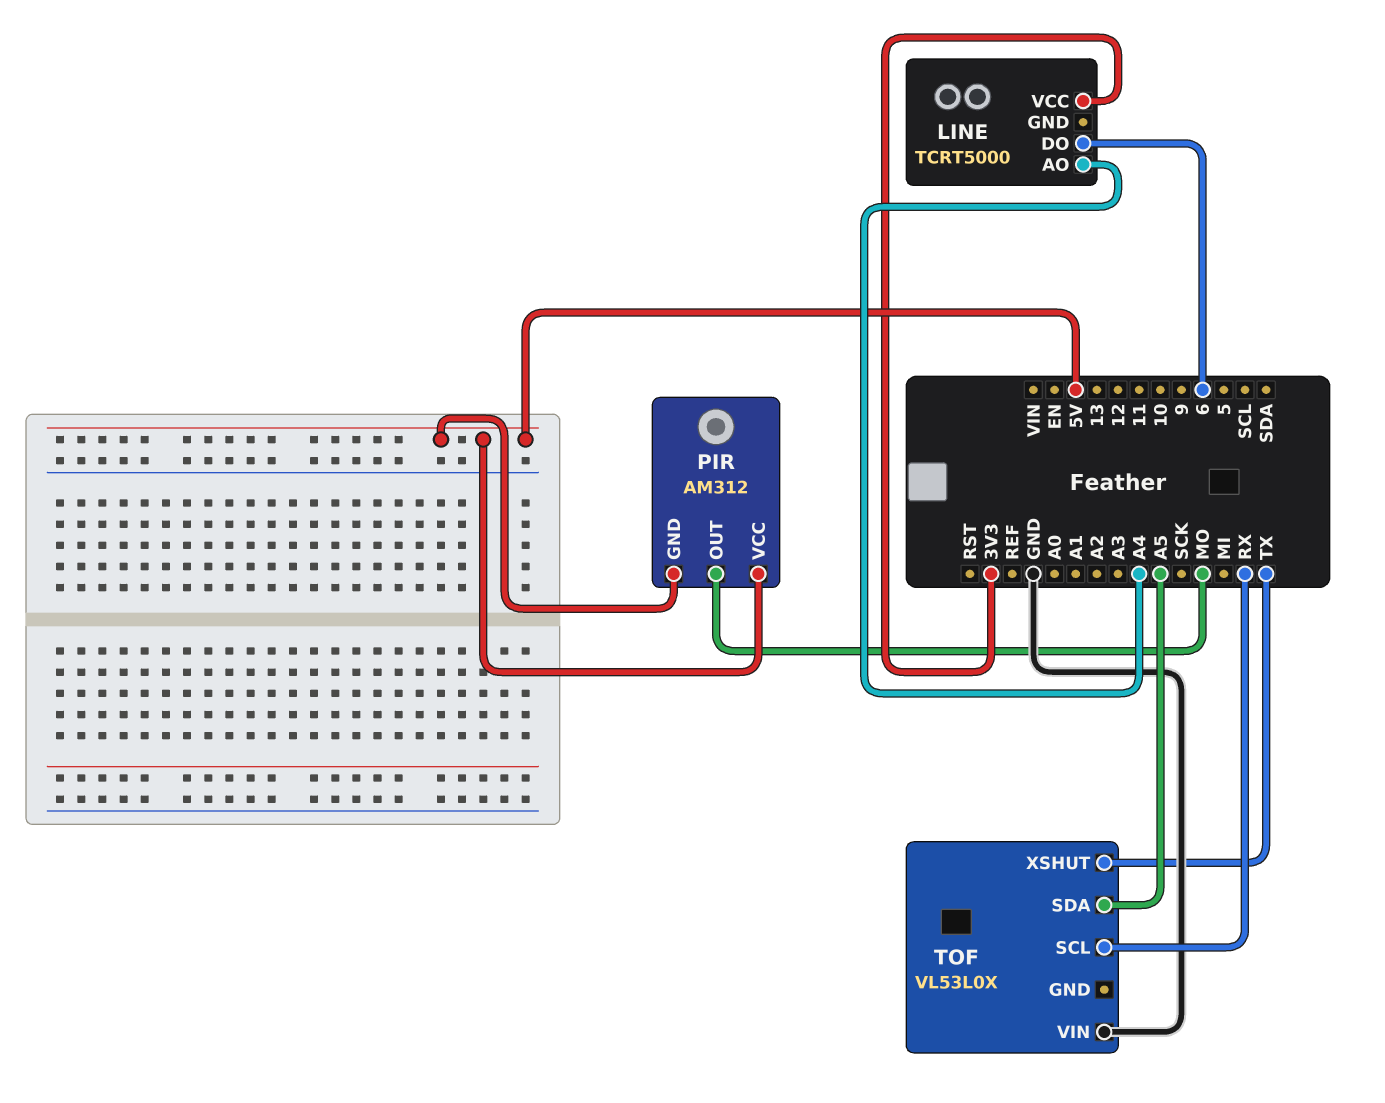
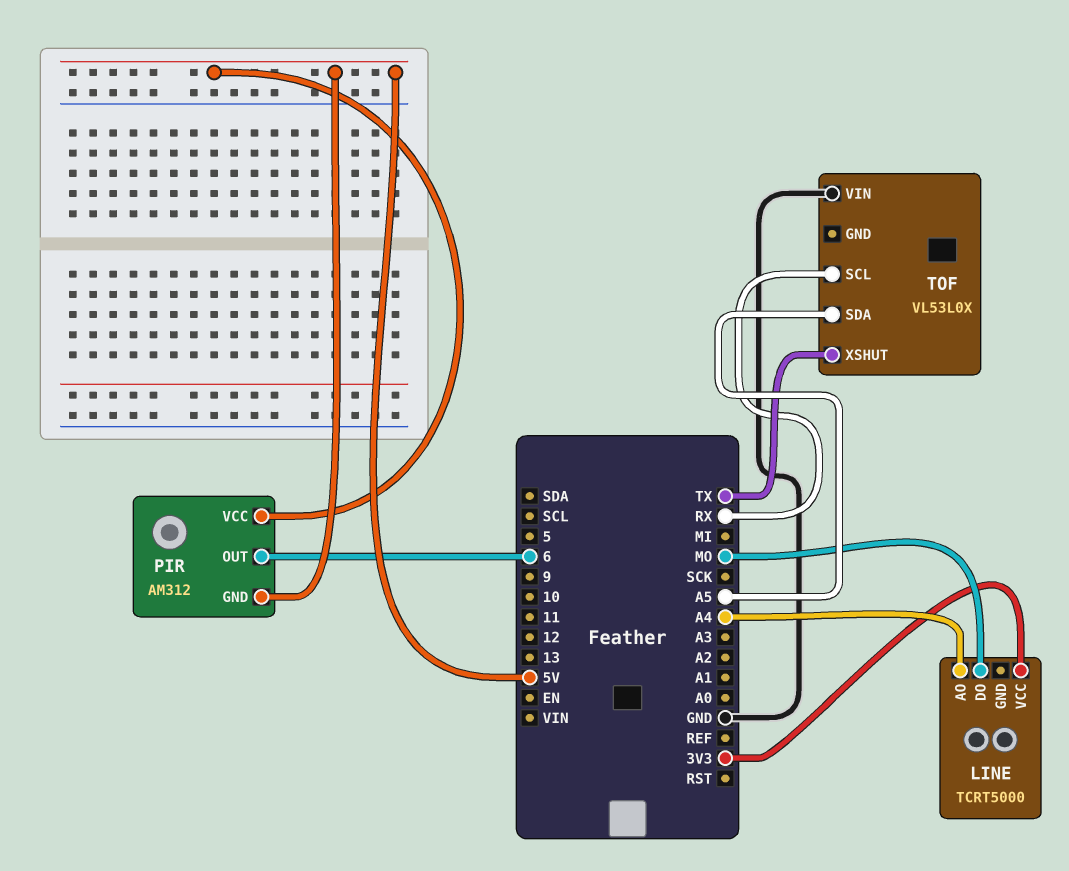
LINE pin DO: 6 -> MO
PIR pin OUT: MO -> 6

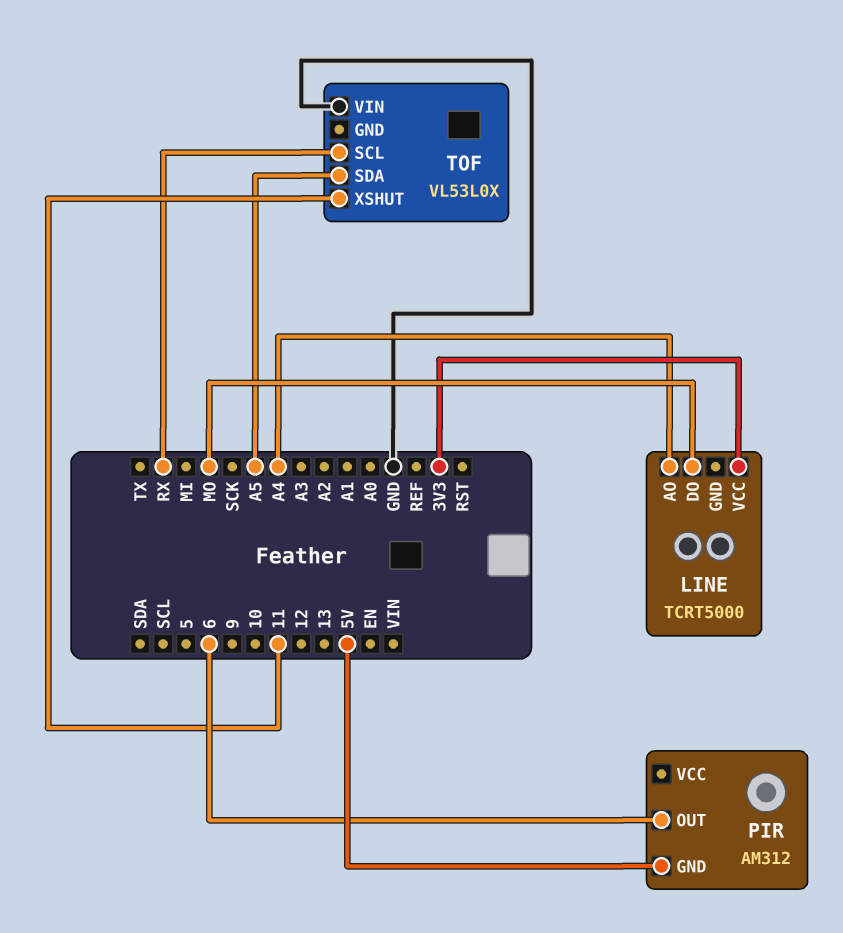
PIR pin VCC: 5V -> none
TOF pin XSHUT: TX -> 11

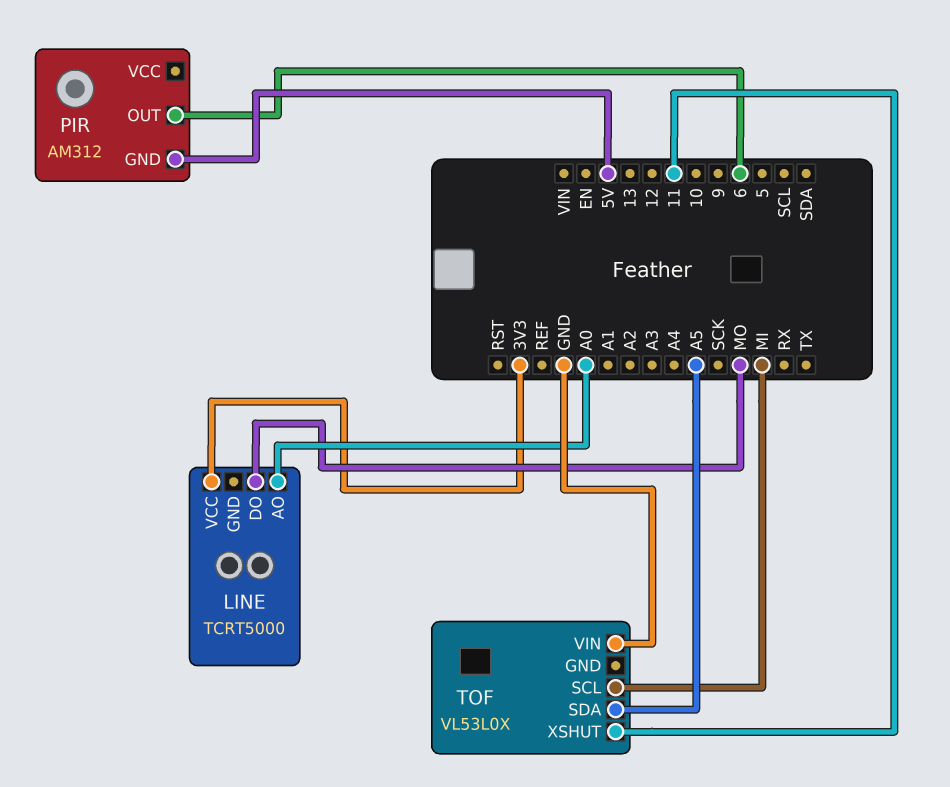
LINE pin AO: A4 -> A0
TOF pin SCL: RX -> MI

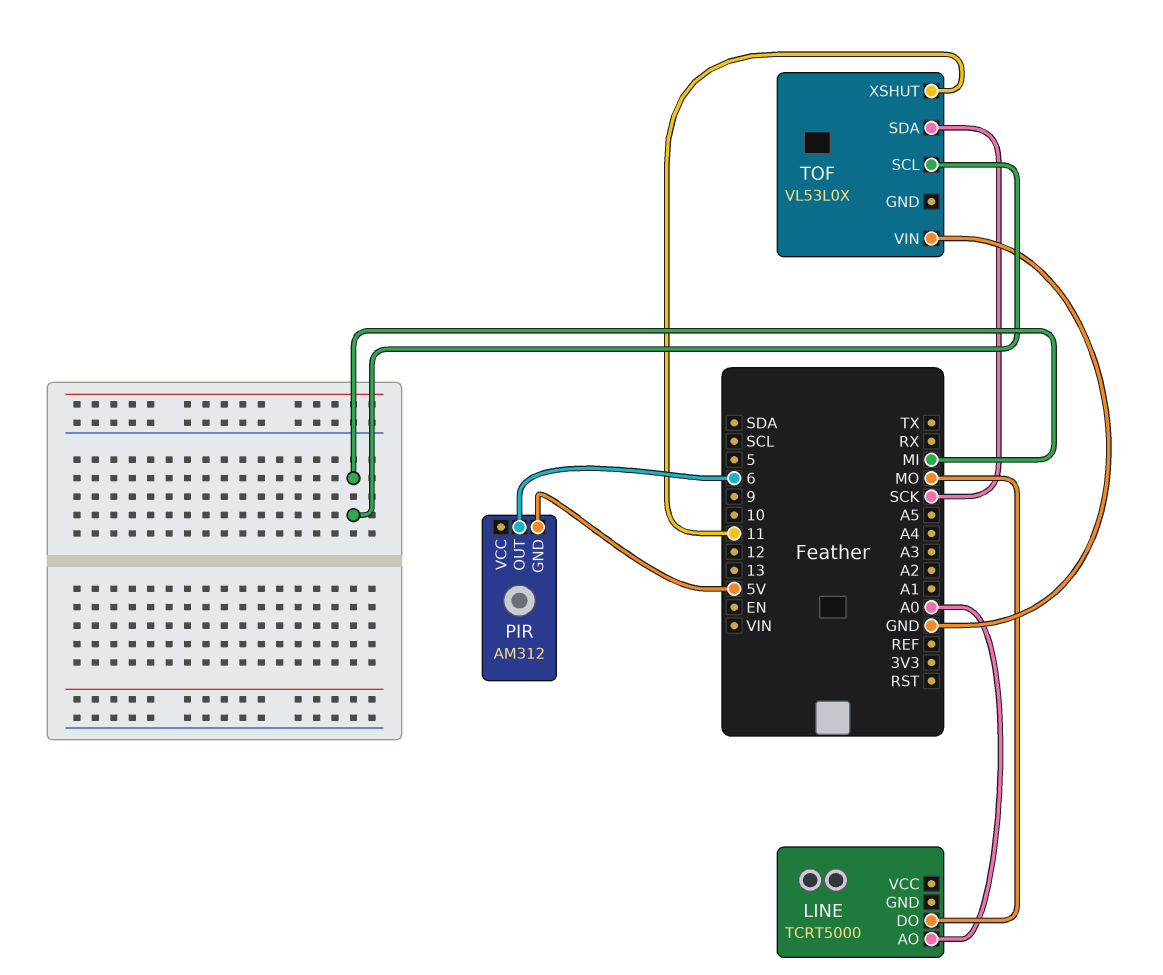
LINE pin VCC: 3V3 -> none
TOF pin SDA: A5 -> SCK

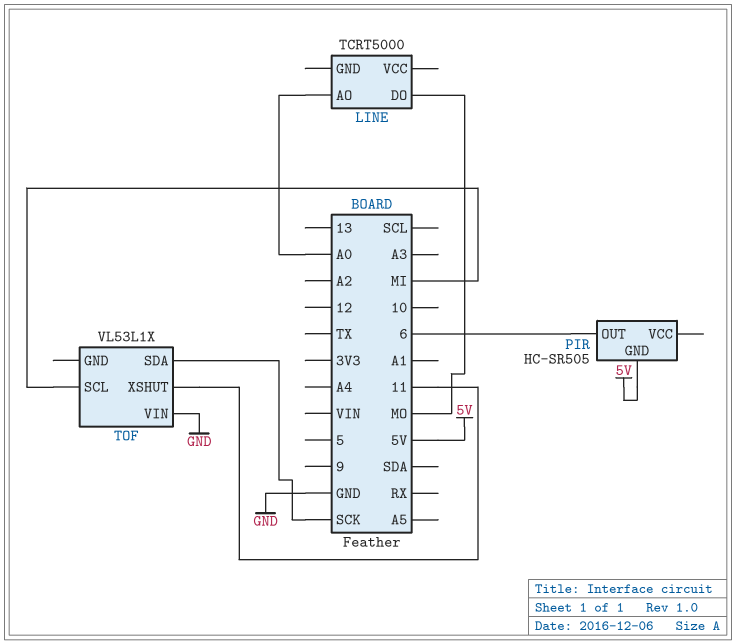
PIR: AM312 -> HC-SR505
TOF: VL53L0X -> VL53L1X

